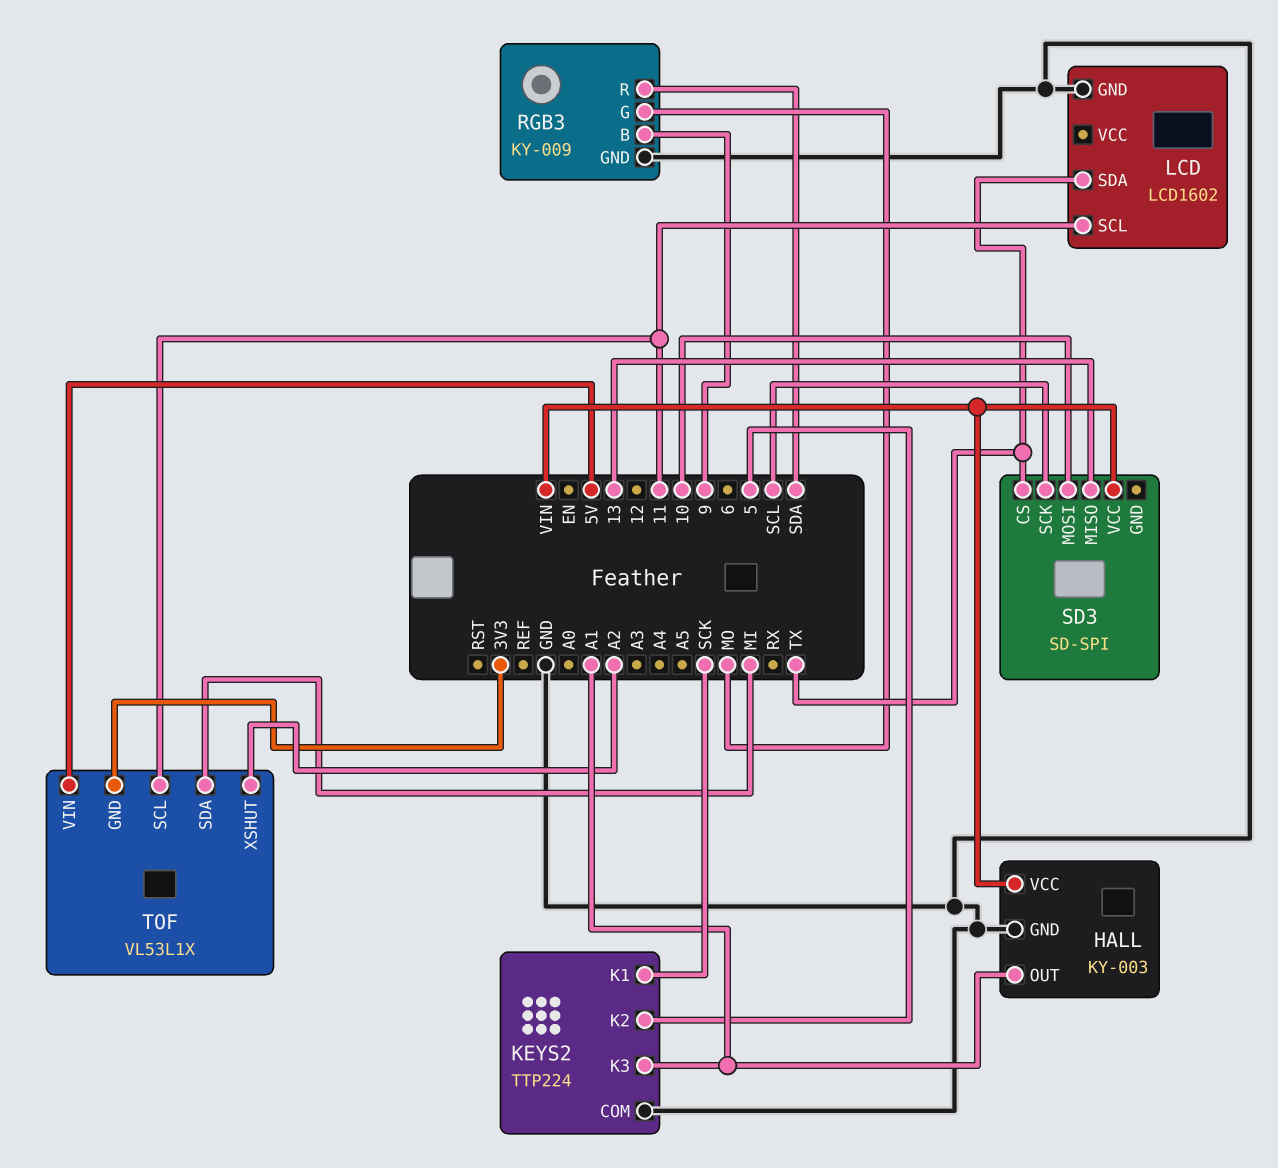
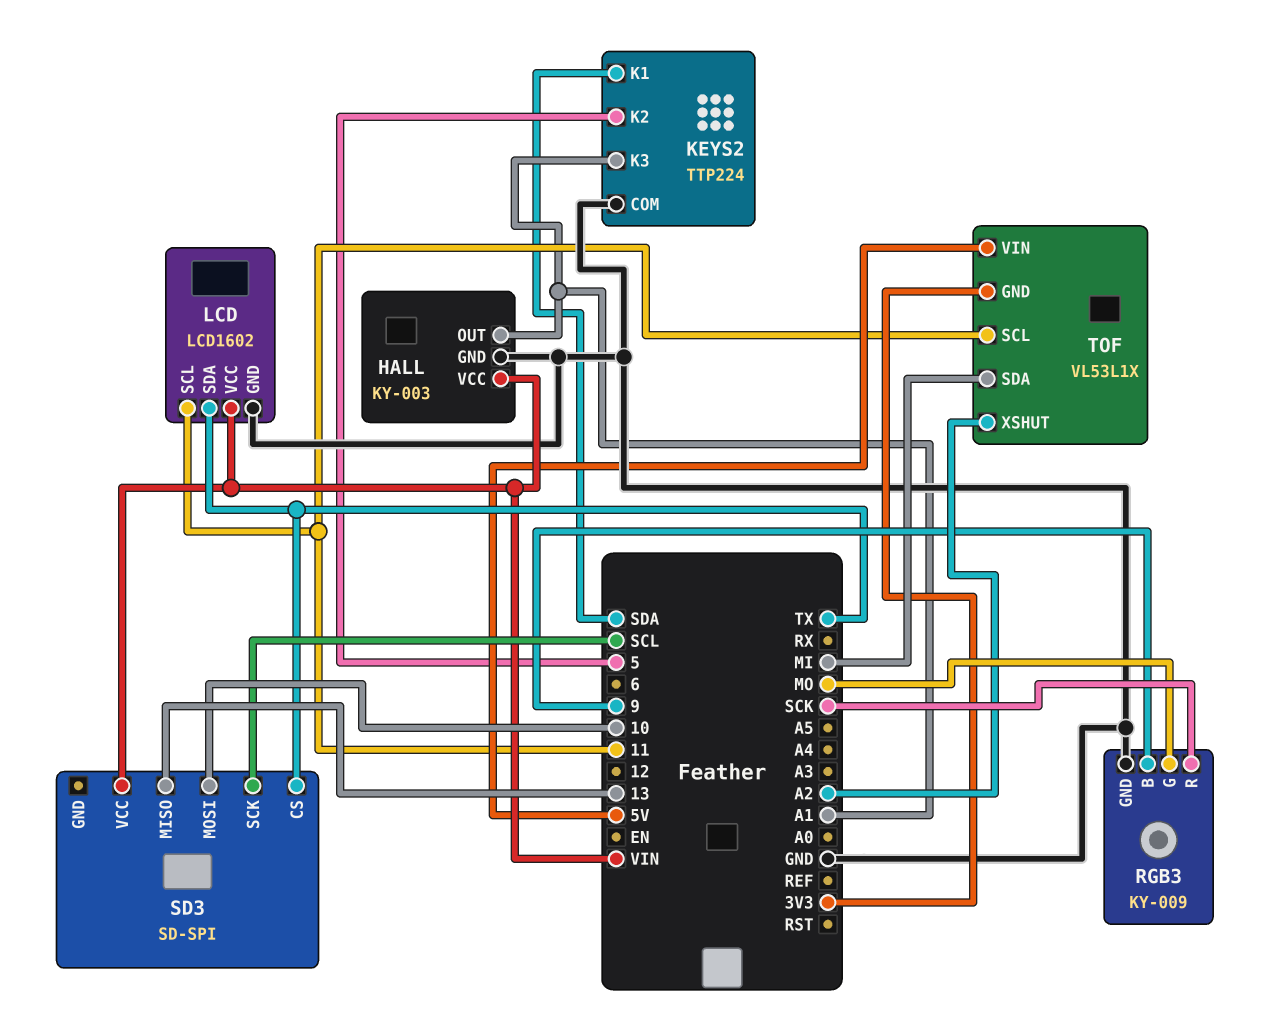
KEYS2 pin K1: SCK -> SDA
LCD pin VCC: none -> VIN
RGB3 pin R: SDA -> SCK

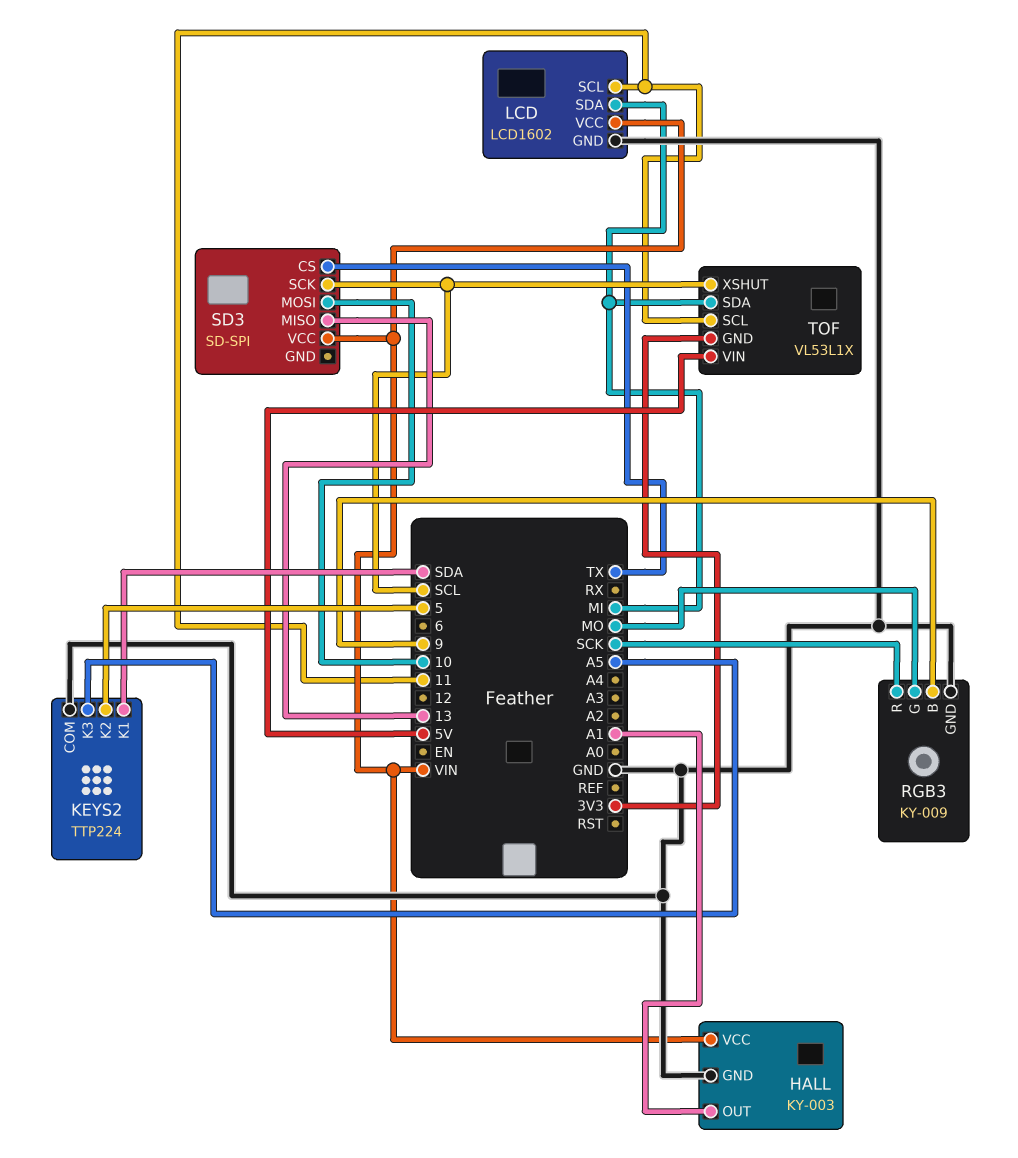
KEYS2 pin K3: A1 -> A5
LCD pin SDA: TX -> MI
TOF pin XSHUT: A2 -> SCL

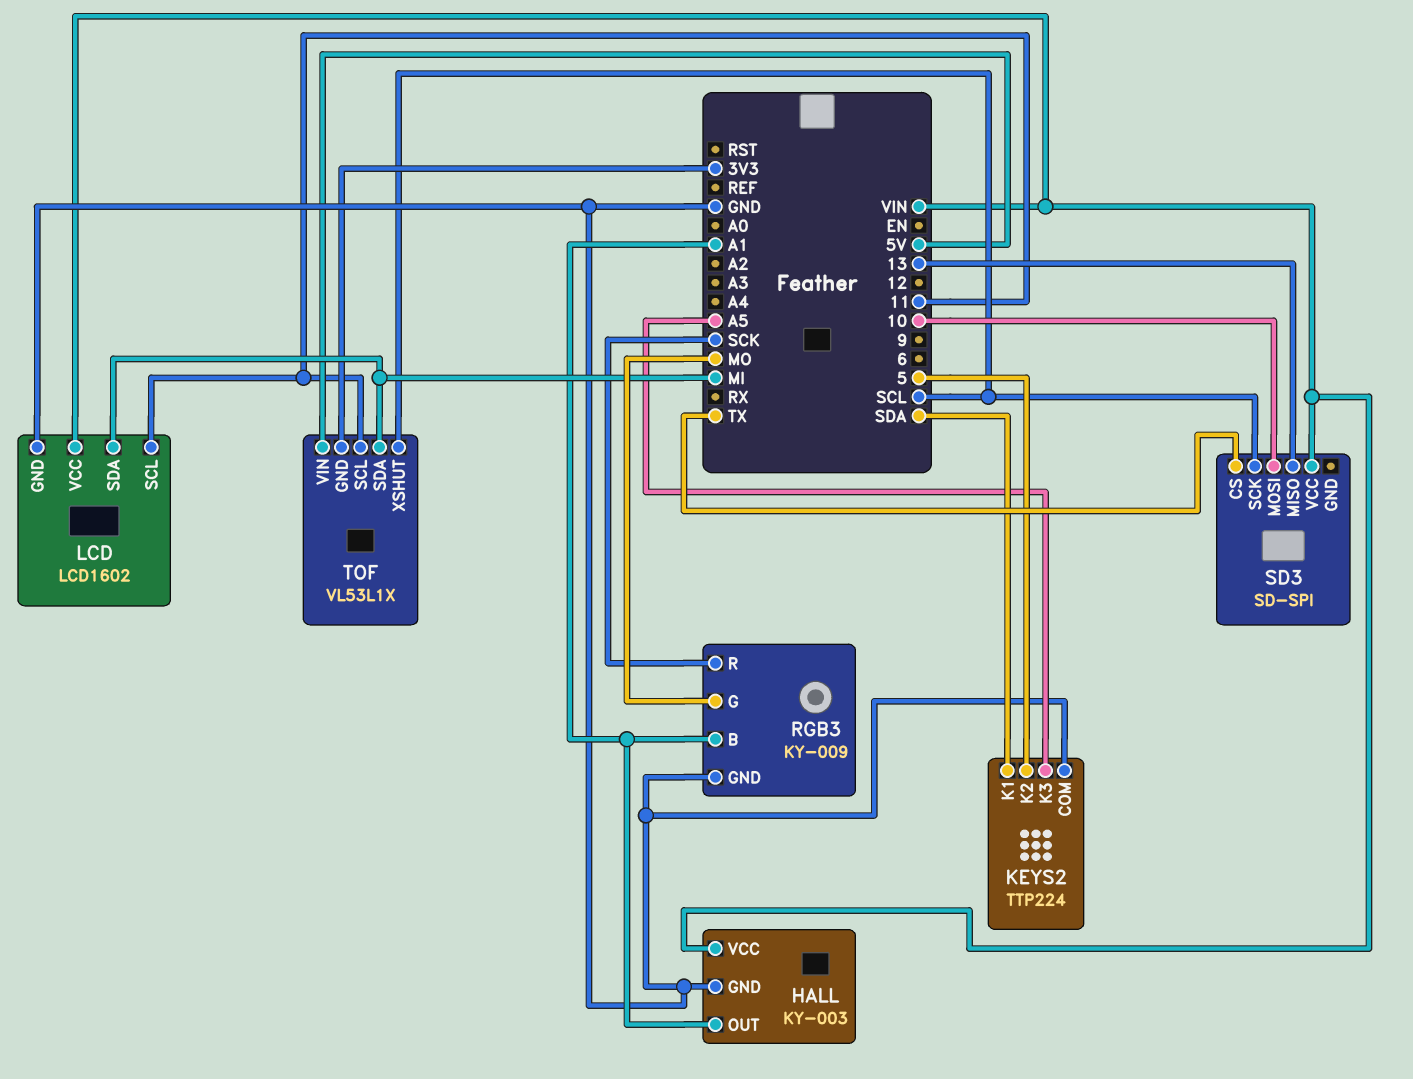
RGB3 pin B: 9 -> A1

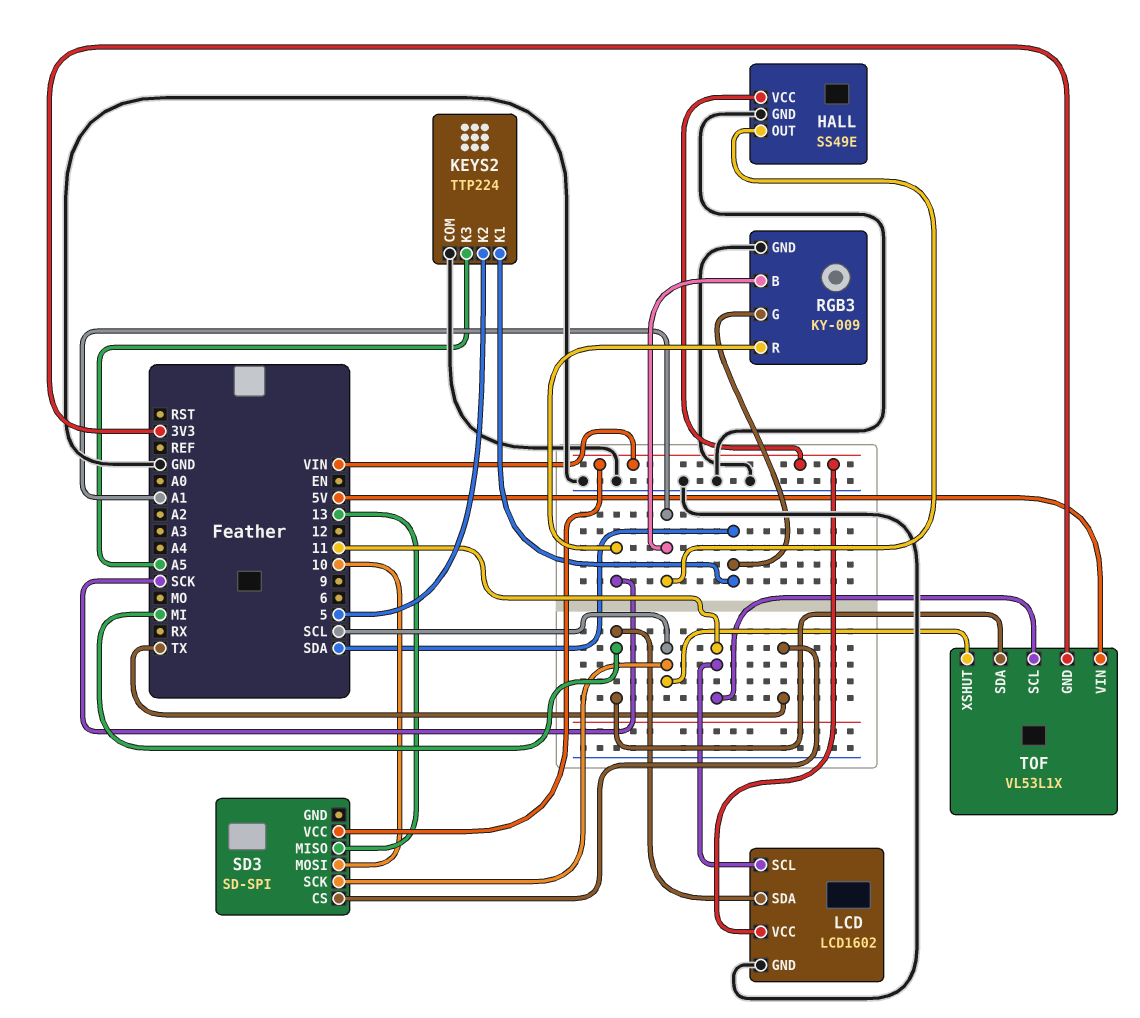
HALL: KY-003 -> SS49E
RGB3 pin G: MO -> SDA

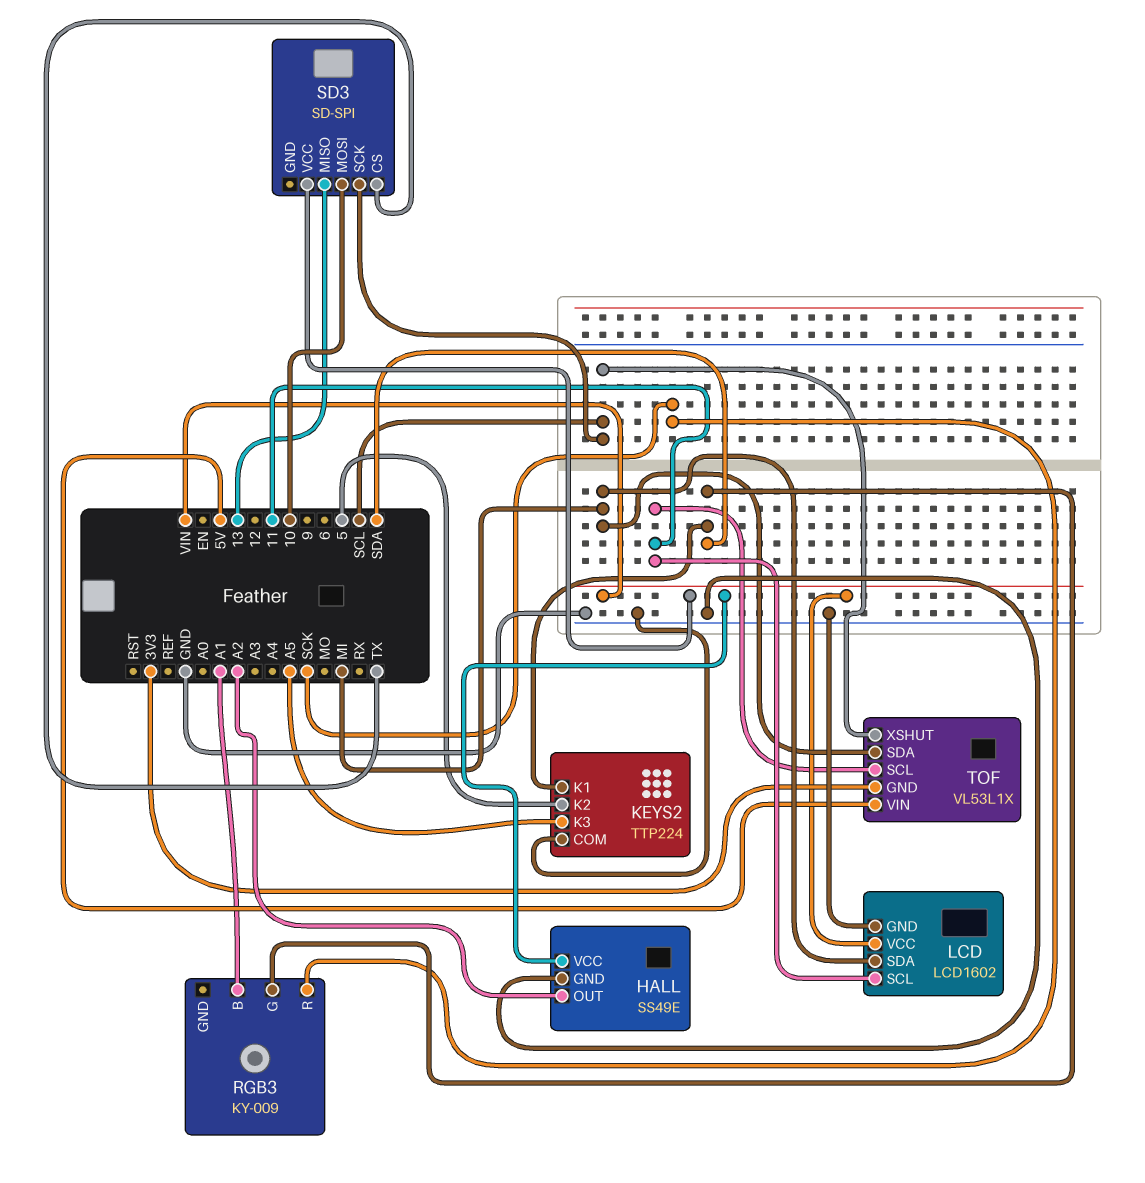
HALL pin OUT: A1 -> A2
RGB3 pin GND: GND -> none

